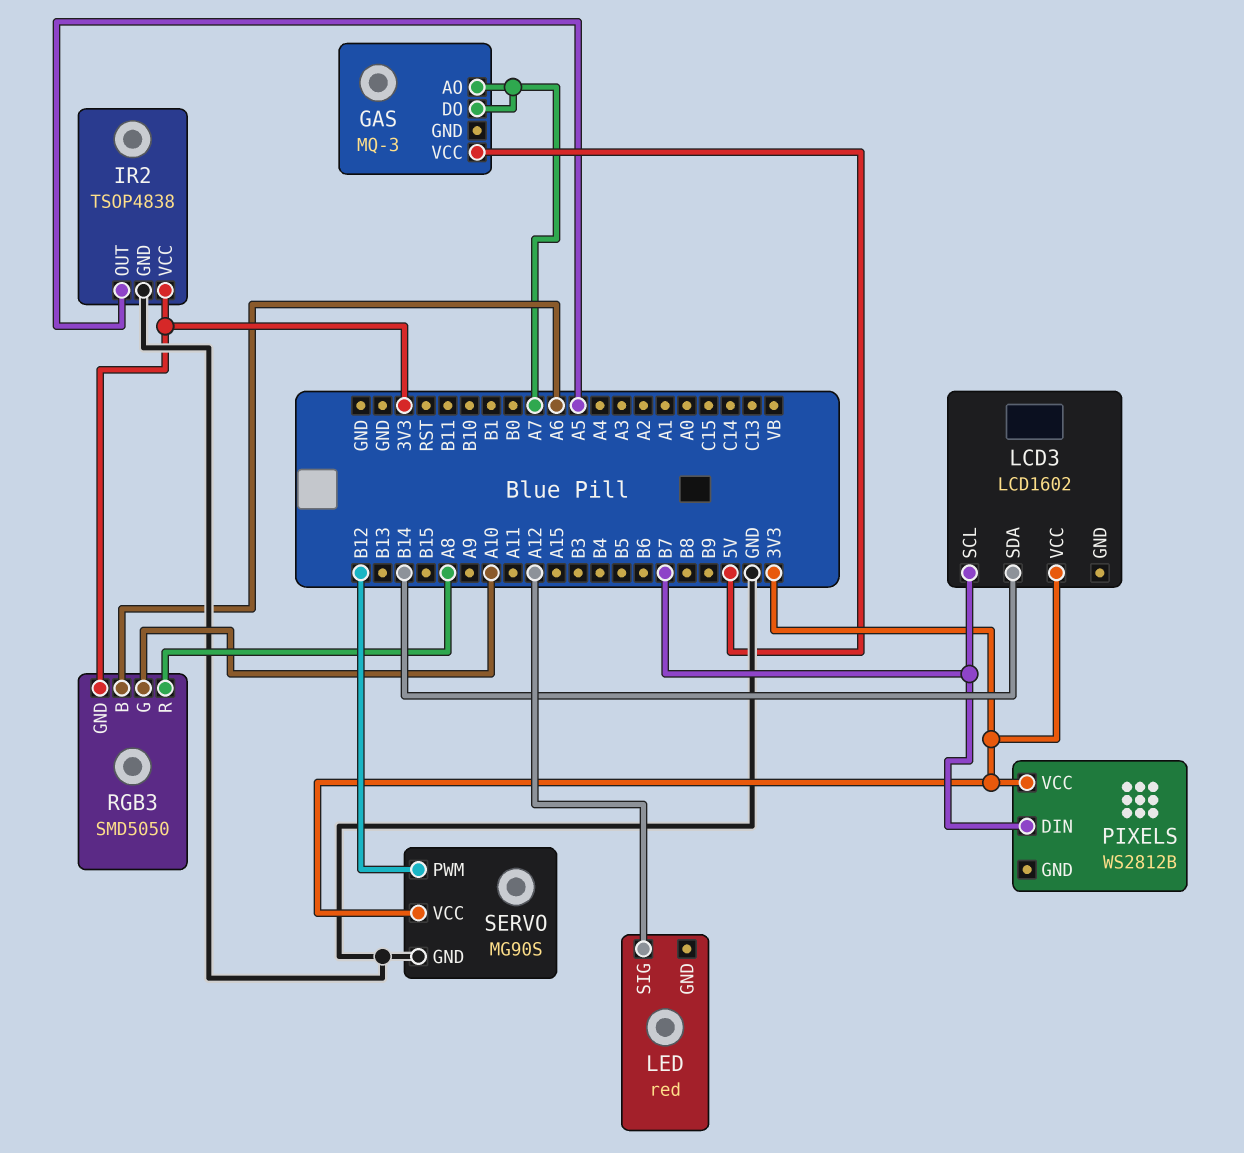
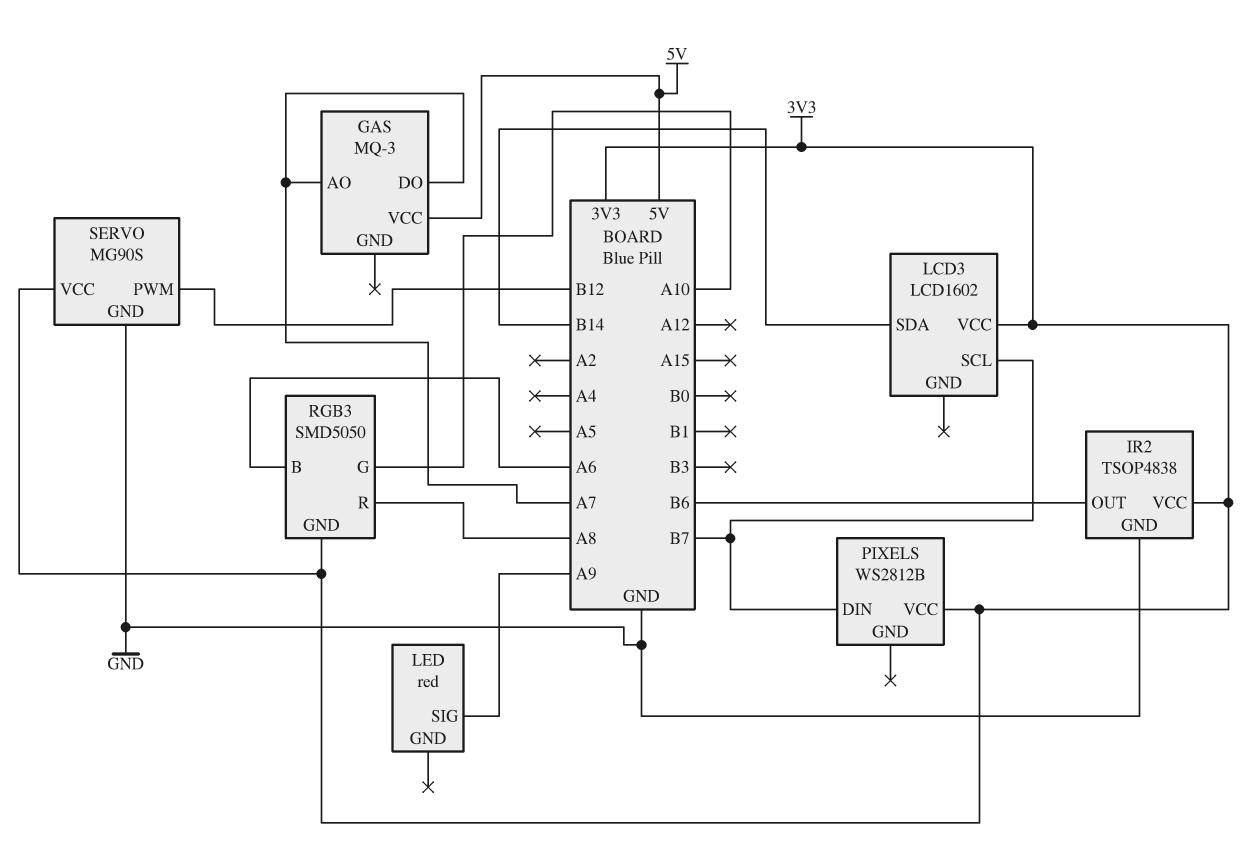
IR2 pin OUT: A5 -> B6
LED pin SIG: A12 -> A9

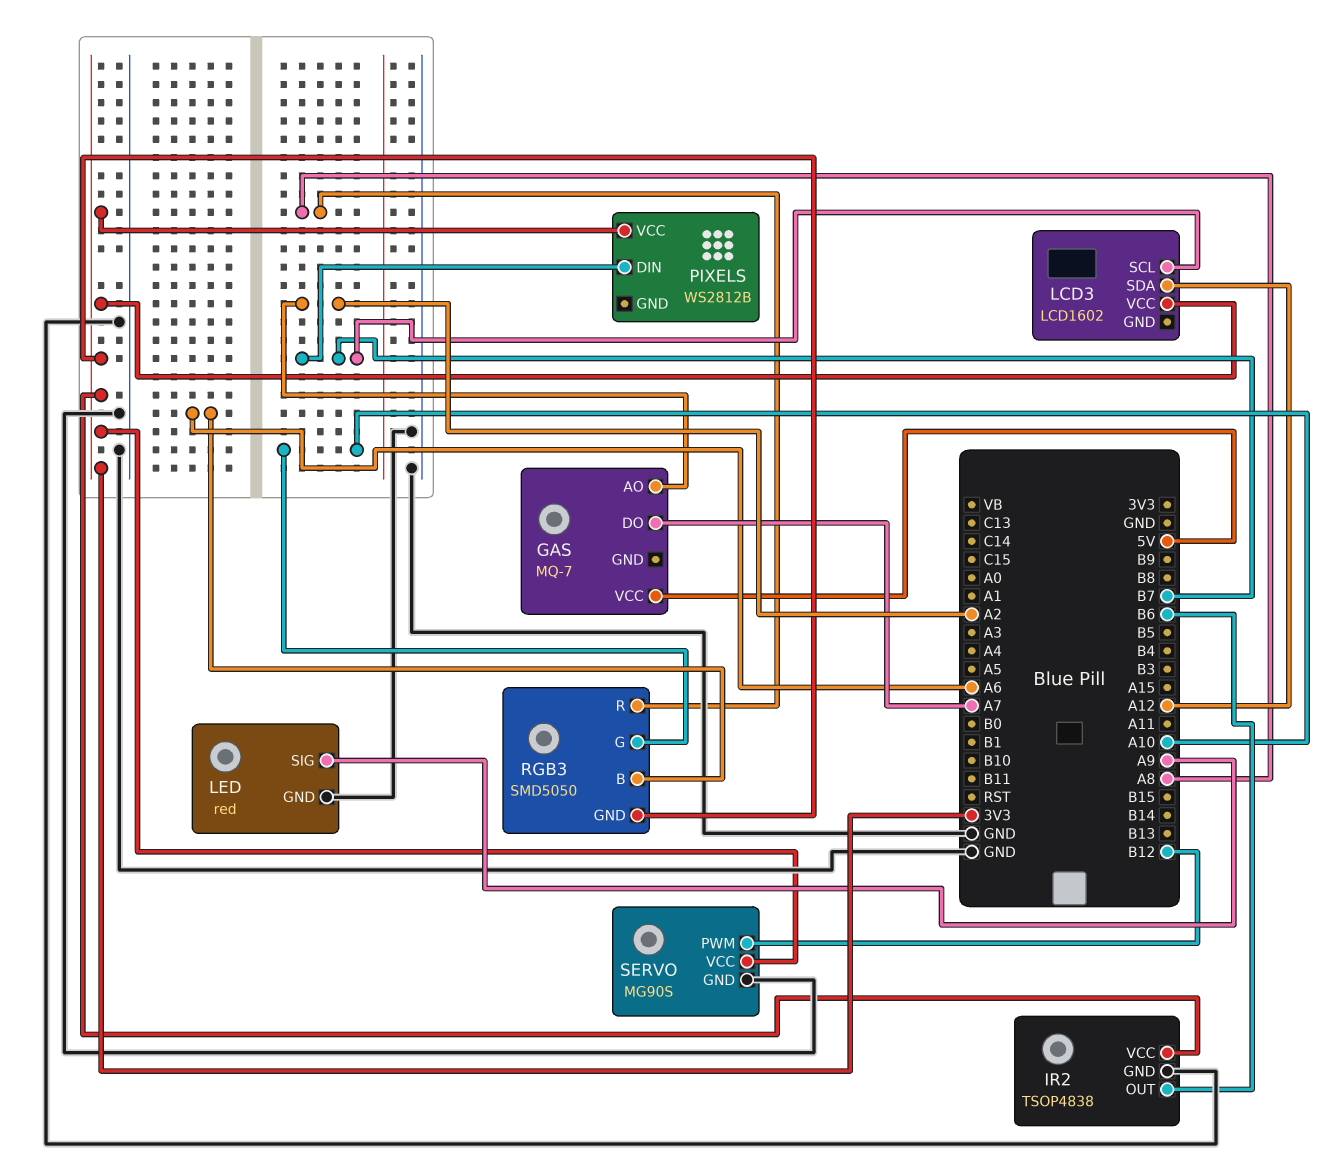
GAS: MQ-3 -> MQ-7
GAS pin AO: A7 -> A2
LCD3 pin SDA: B14 -> A12
LED pin GND: none -> GND

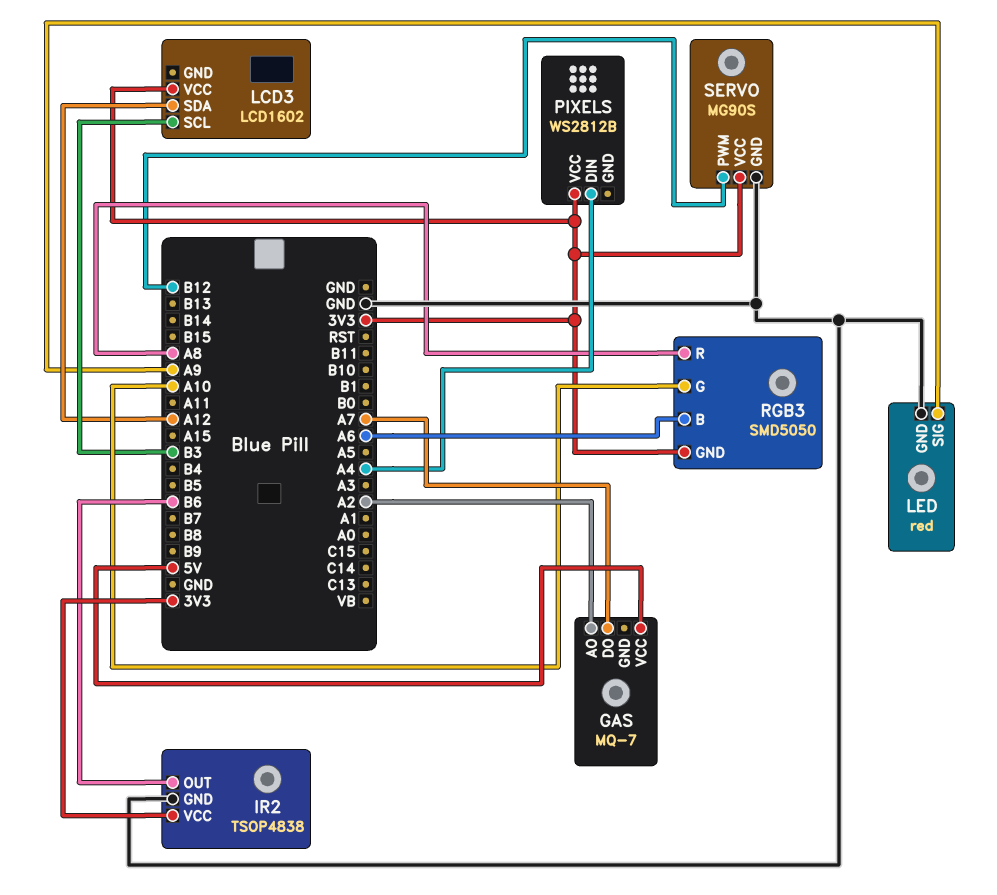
LCD3 pin SCL: B7 -> B3
PIXELS pin DIN: B7 -> A4

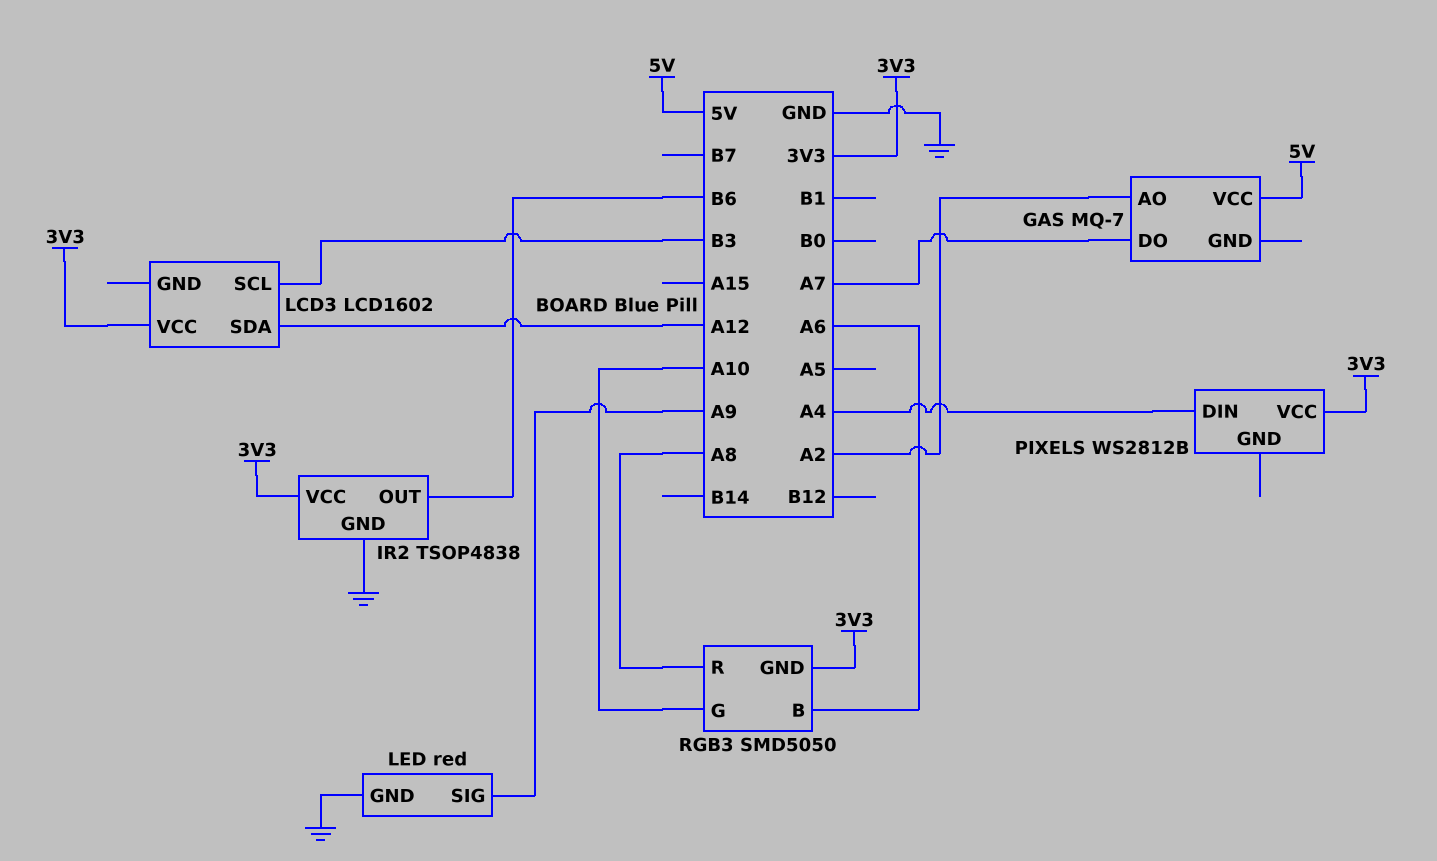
SERVO: MG90S -> none
SERVO pin GND: GND -> none
SERVO pin PWM: B12 -> none
SERVO pin VCC: 3V3 -> none

